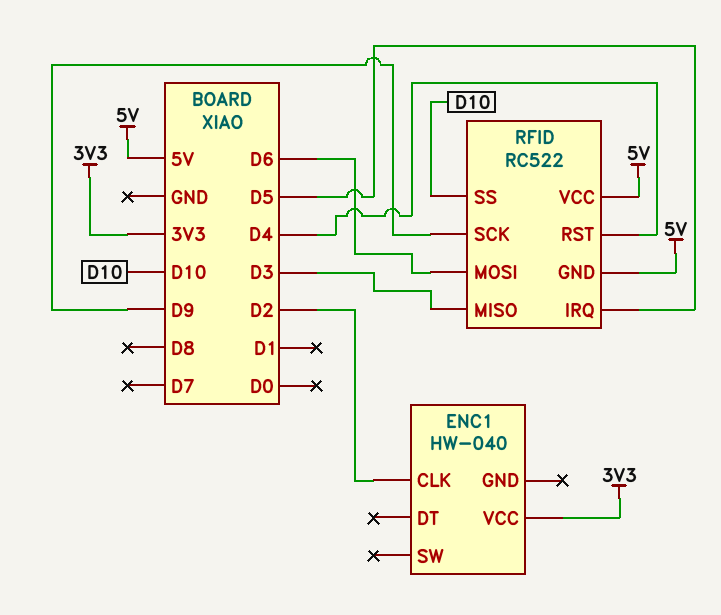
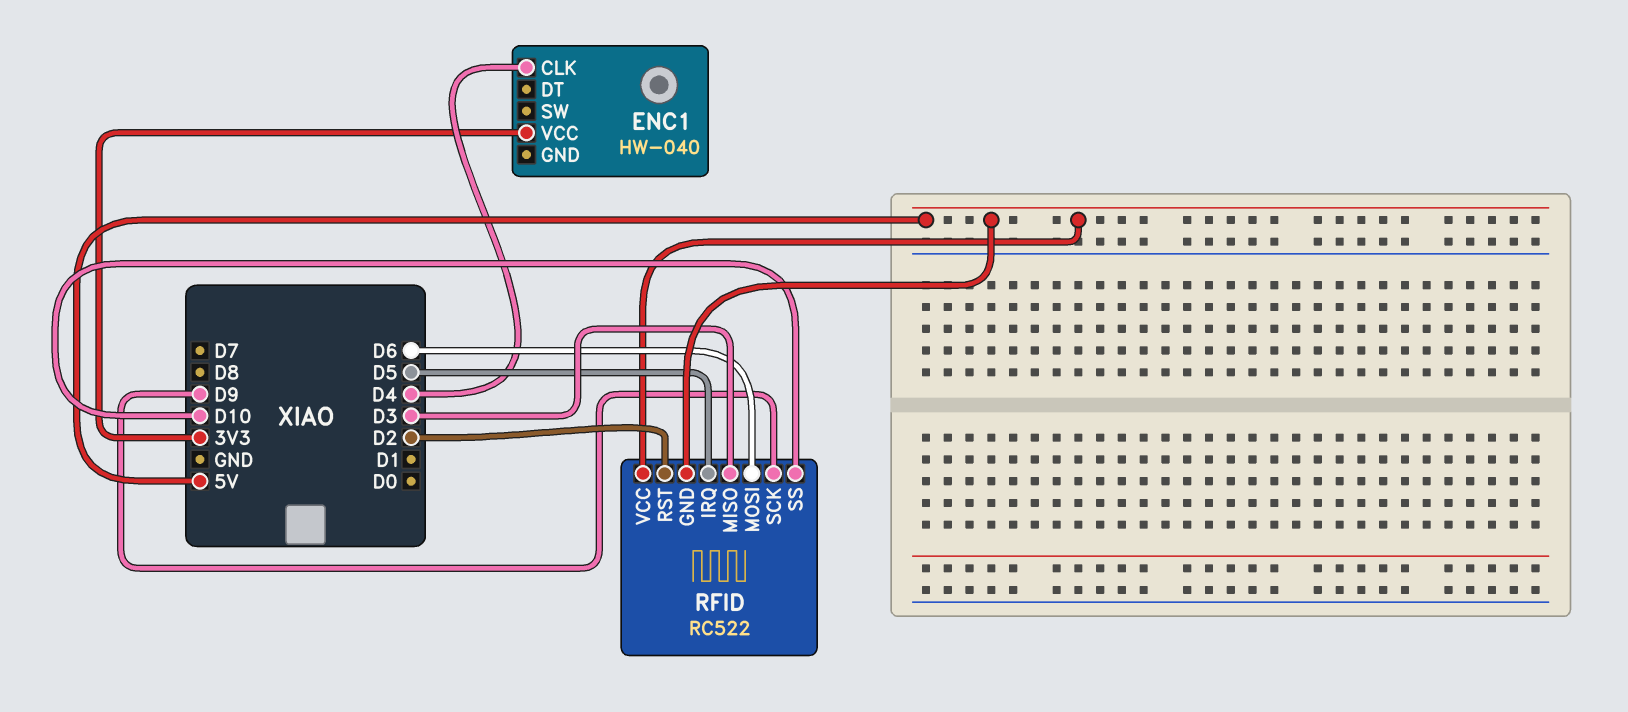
ENC1 pin CLK: D2 -> D4
RFID pin RST: D4 -> D2

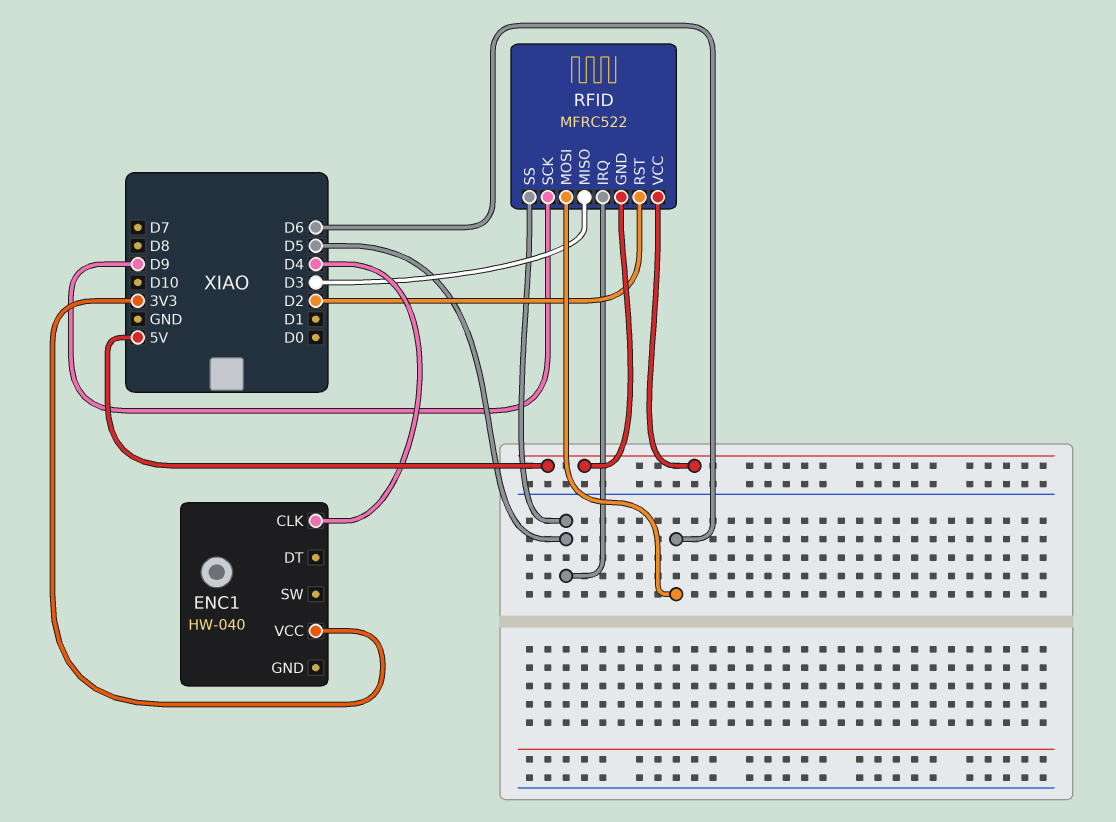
RFID: RC522 -> MFRC522
RFID pin SS: D10 -> D5

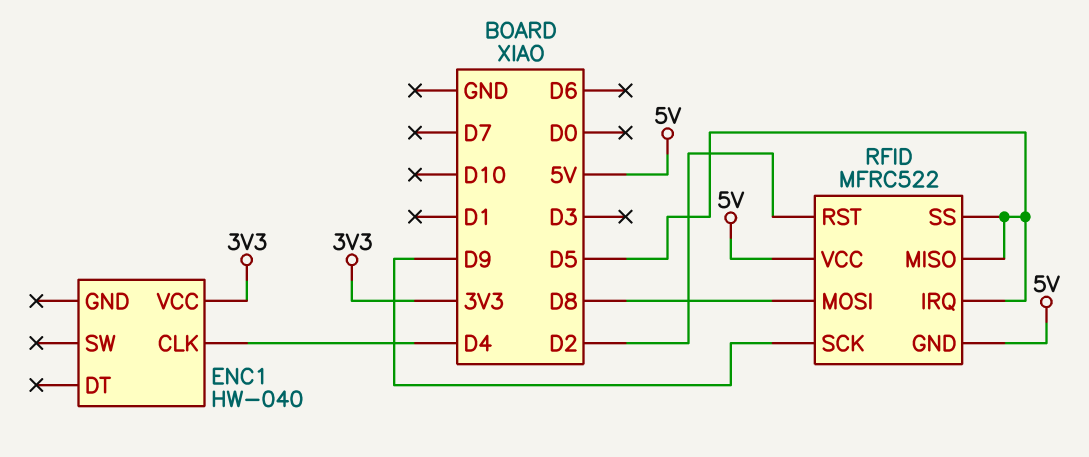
RFID pin MISO: D3 -> D5
RFID pin MOSI: D6 -> D8

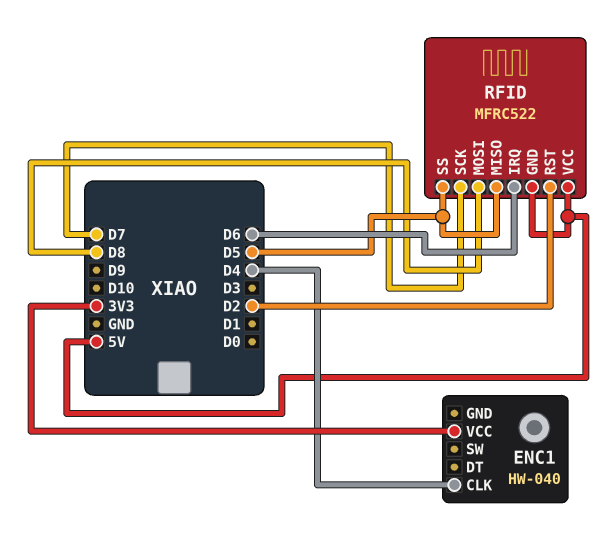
RFID pin IRQ: D5 -> D6
RFID pin SCK: D9 -> D7

